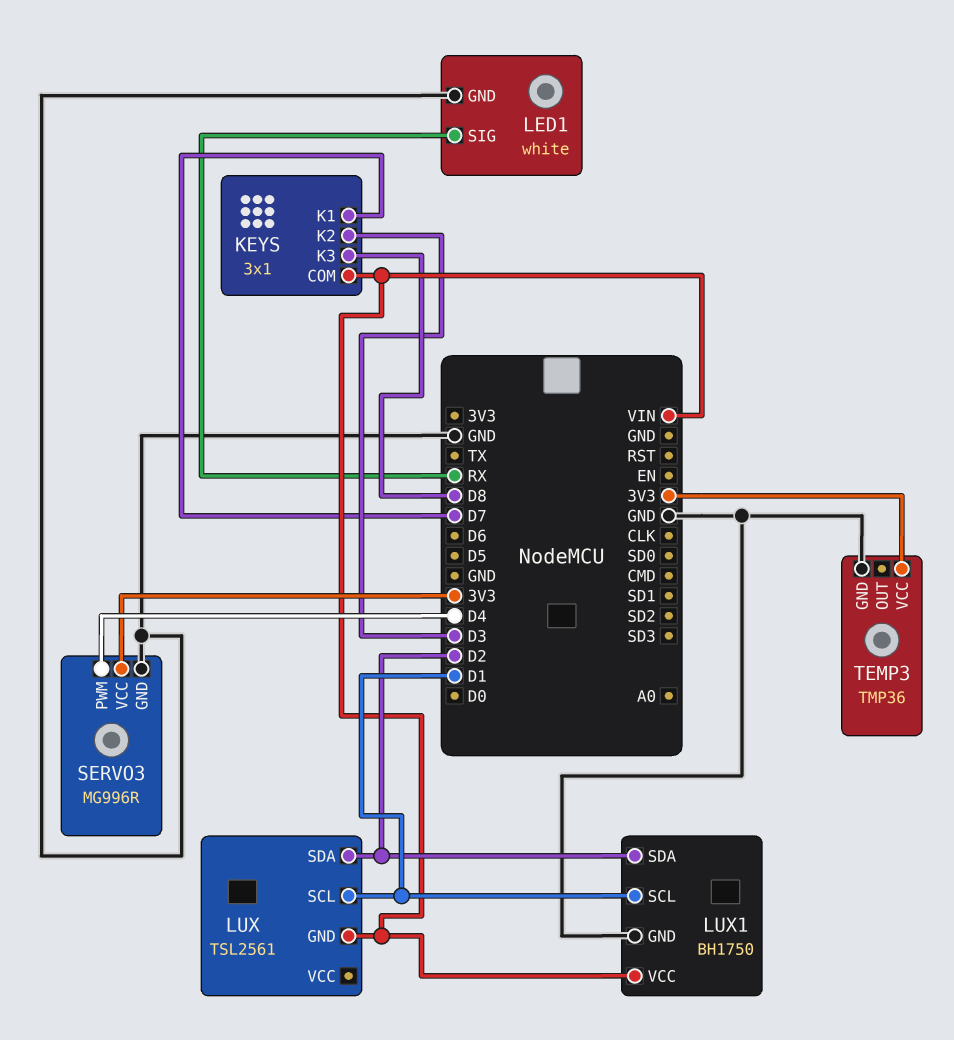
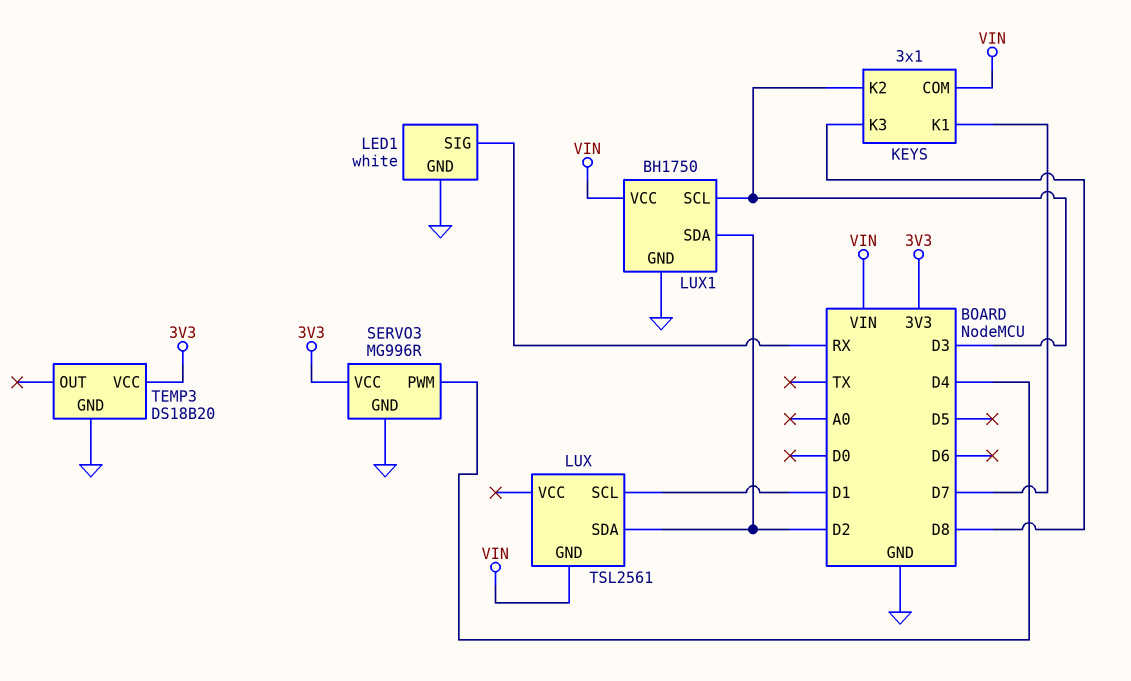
LUX1 pin SCL: D1 -> D3
TEMP3: TMP36 -> DS18B20

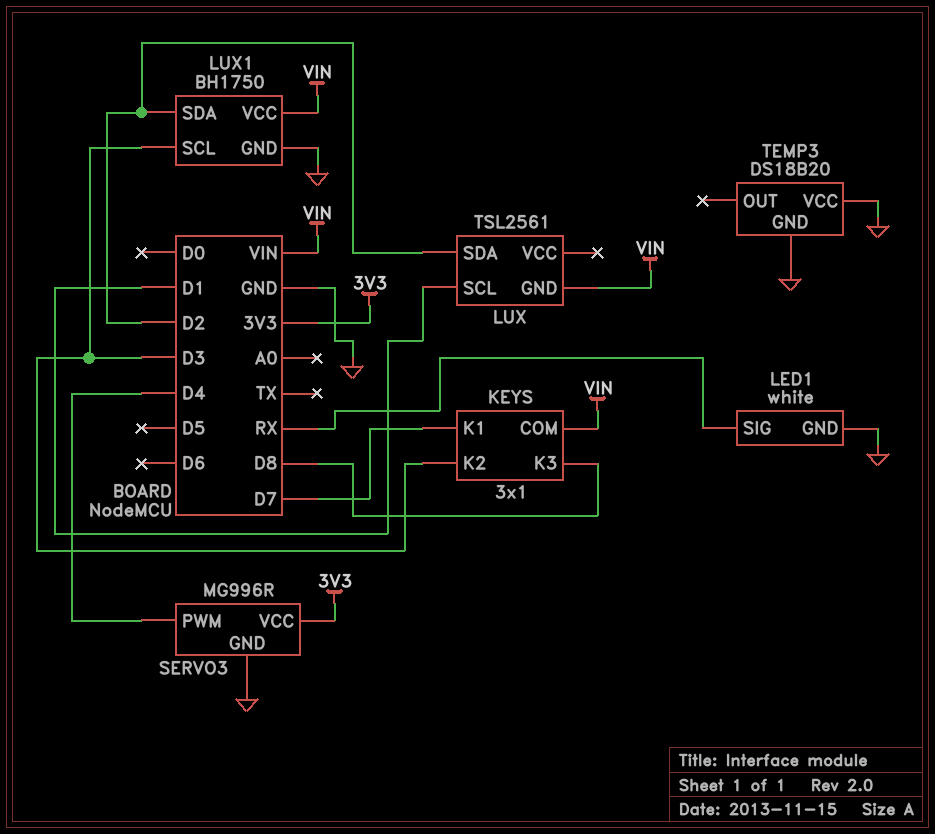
TEMP3 pin VCC: 3V3 -> GND

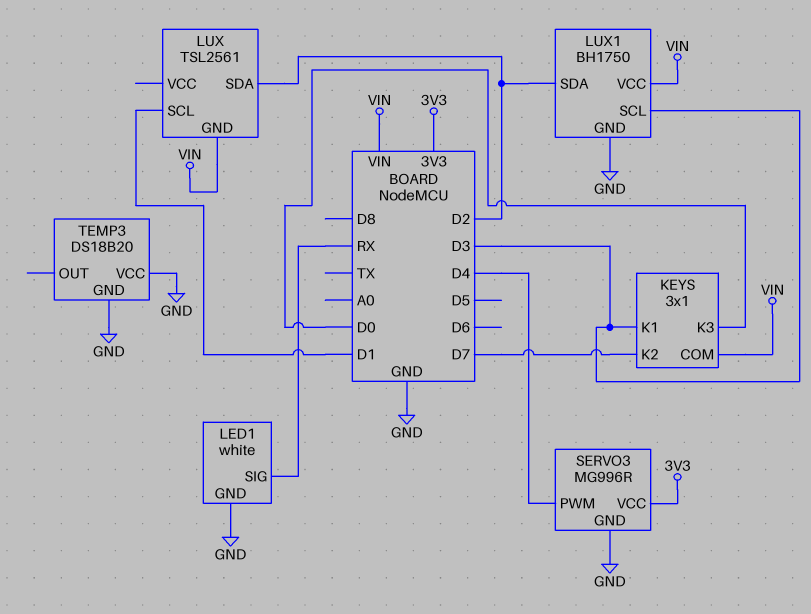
KEYS pin K1: D7 -> D3
KEYS pin K2: D3 -> D7
KEYS pin K3: D8 -> D0

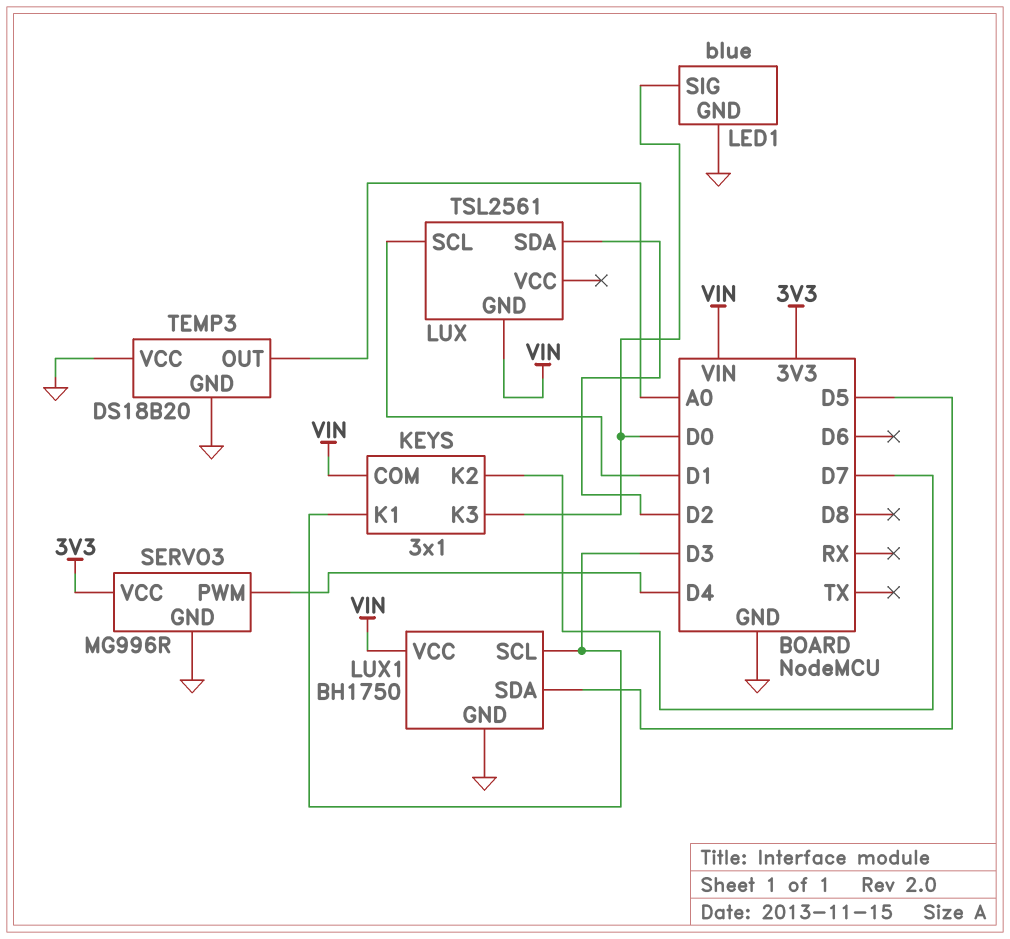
LED1: white -> blue
LED1 pin SIG: RX -> D0
LUX1 pin SDA: D2 -> D5
TEMP3 pin OUT: none -> A0

